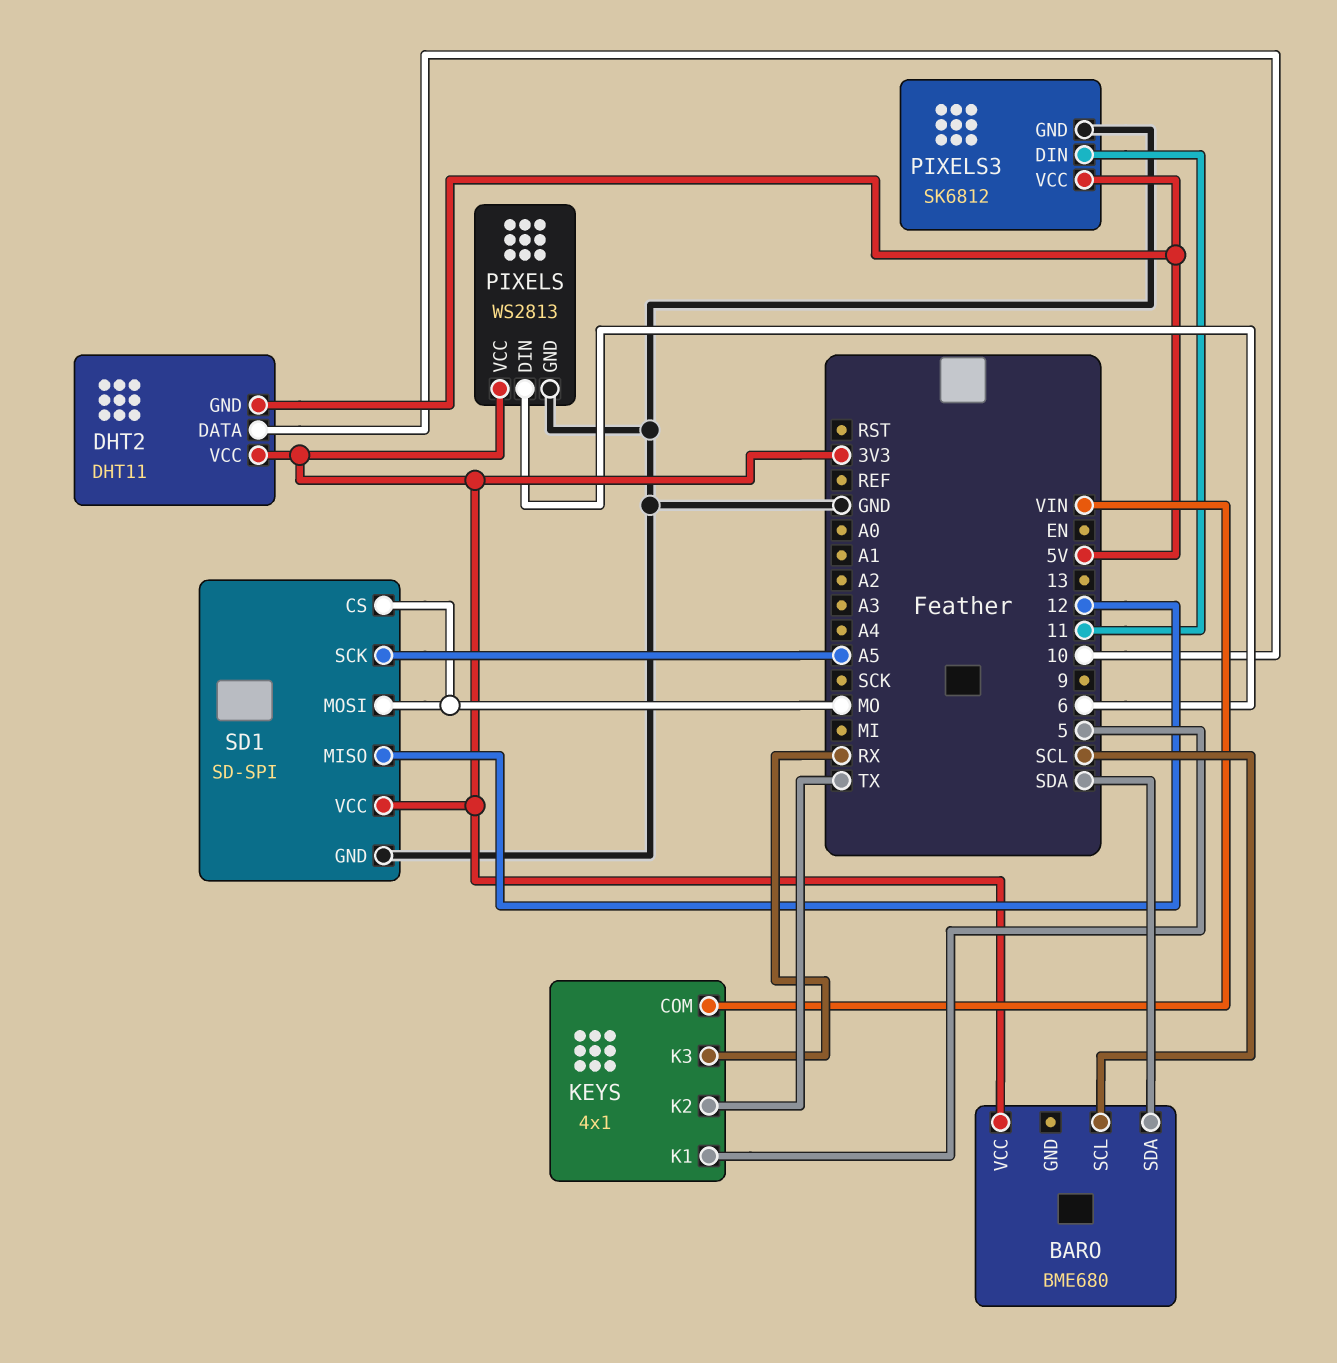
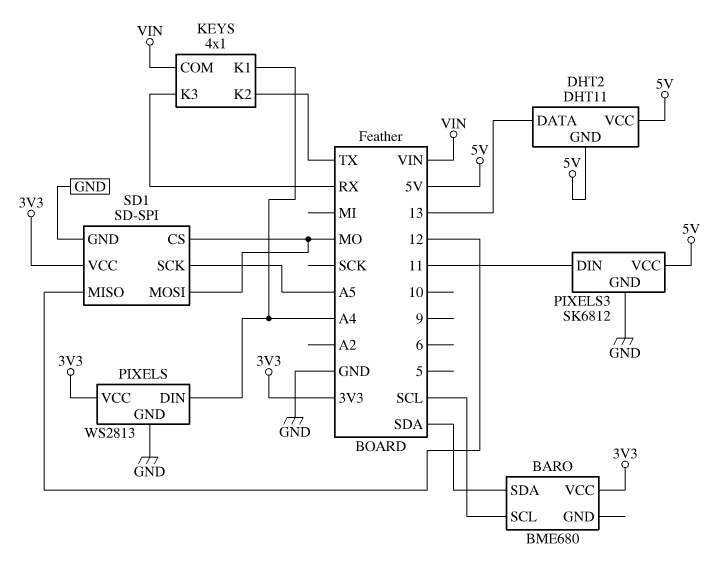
DHT2 pin DATA: 10 -> 13
DHT2 pin VCC: 3V3 -> 5V
KEYS pin K1: 5 -> A4
PIXELS pin DIN: 6 -> A4

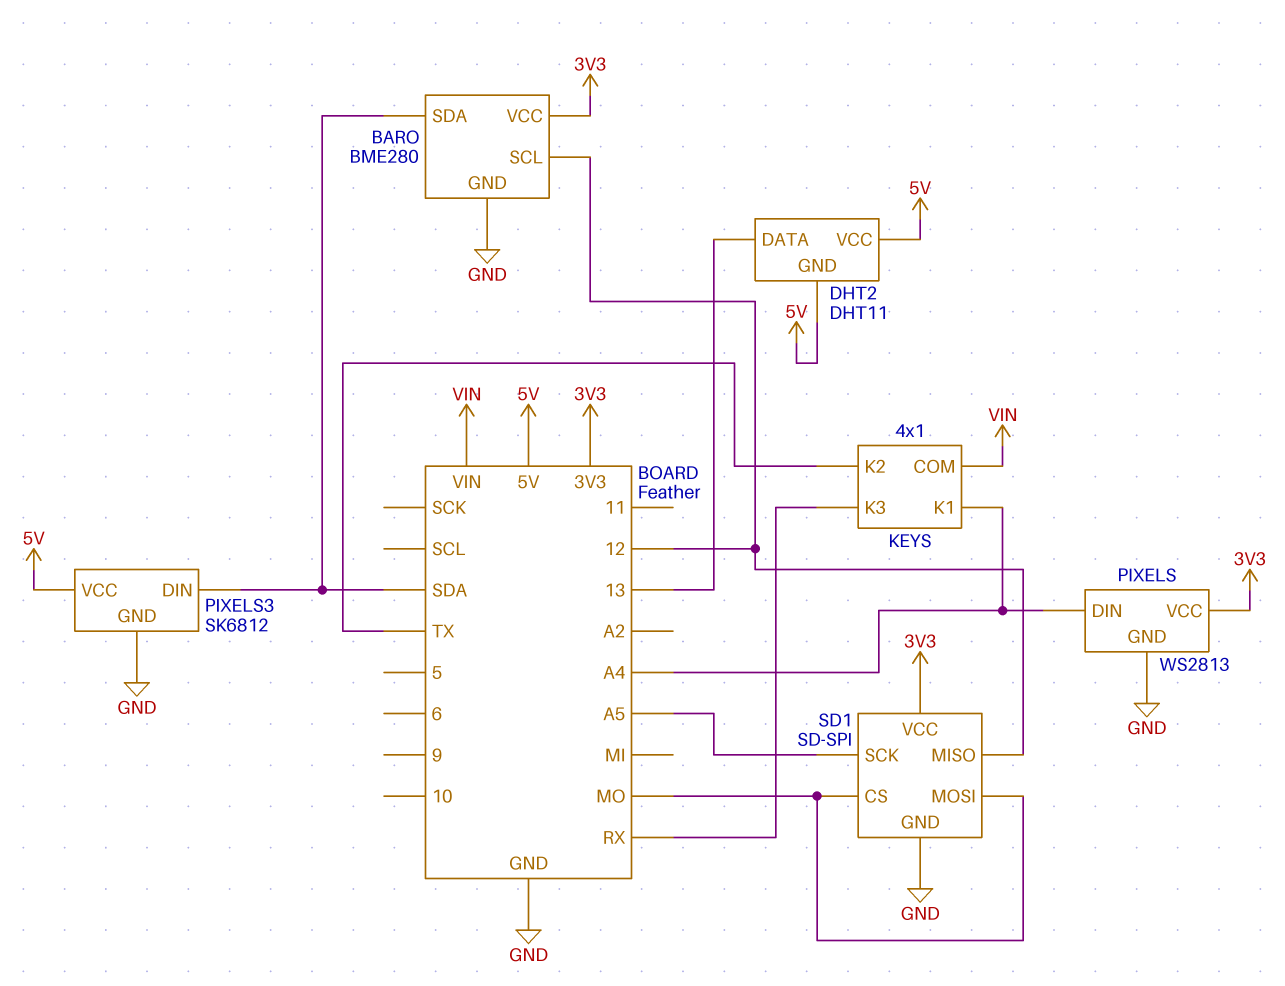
BARO: BME680 -> BME280
BARO pin GND: none -> GND
BARO pin SCL: SCL -> 12
PIXELS3 pin DIN: 11 -> SDA

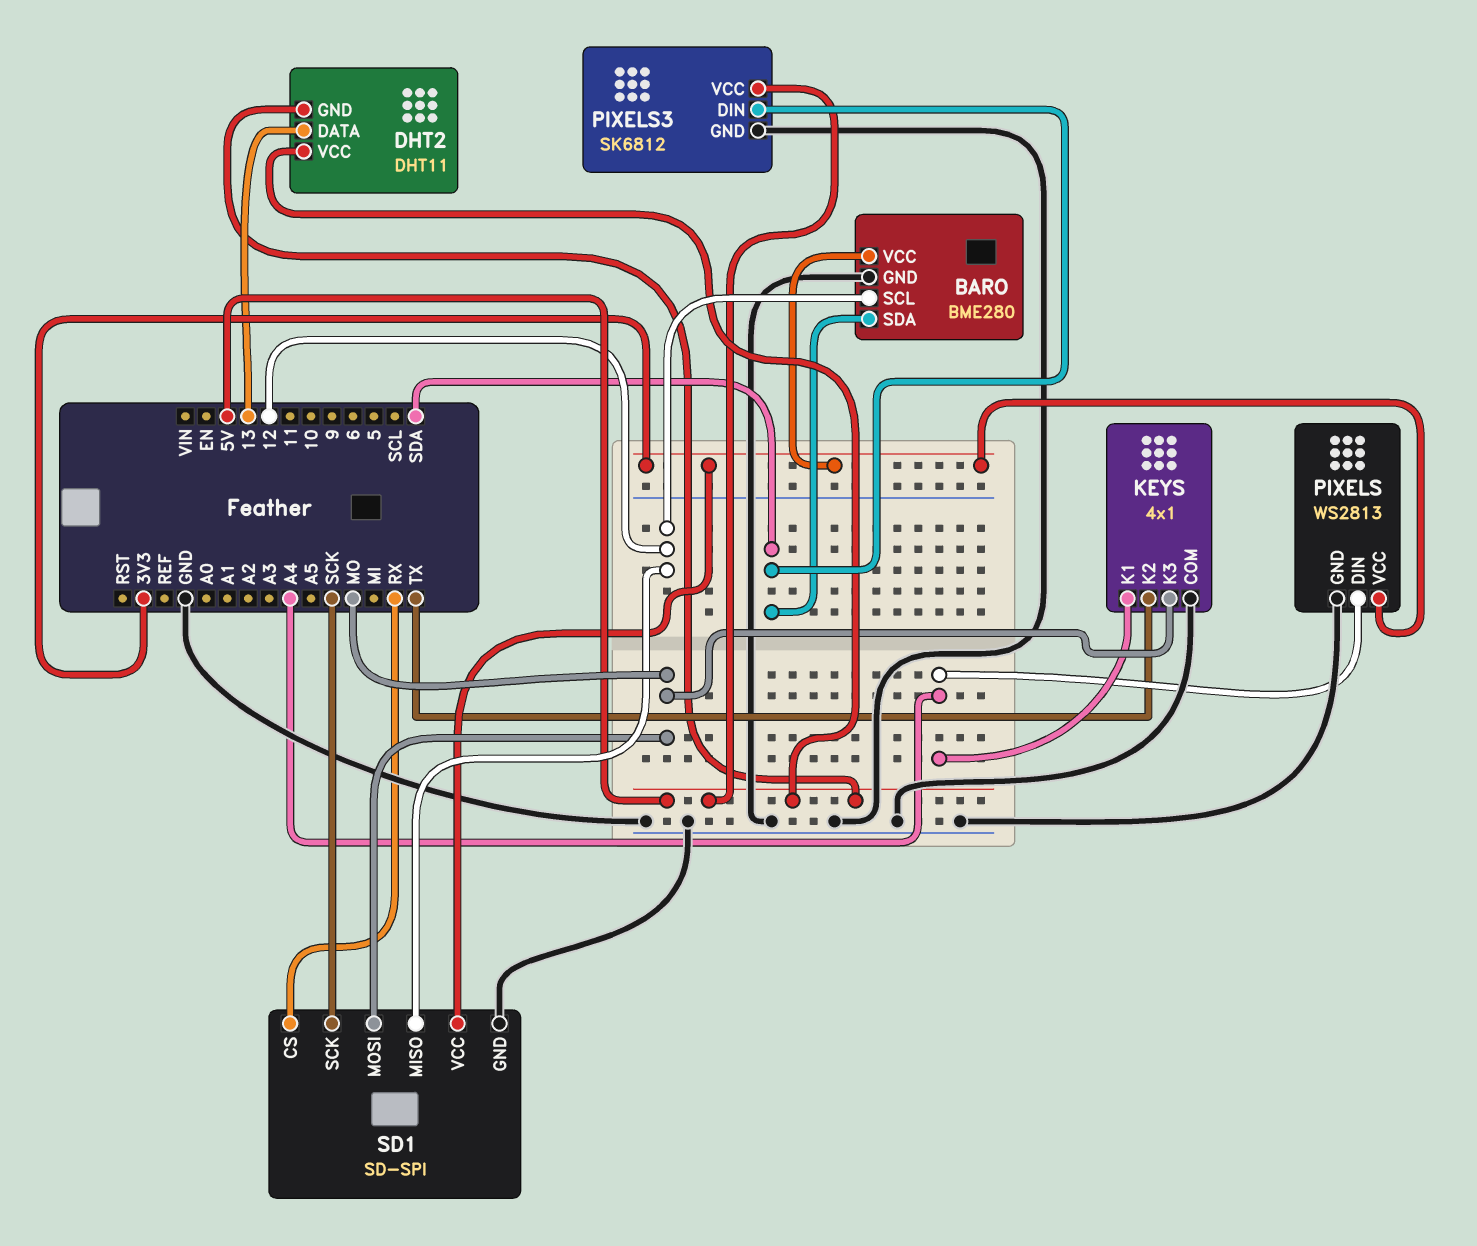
KEYS pin COM: VIN -> GND
KEYS pin K3: RX -> MO
SD1 pin CS: MO -> RX
SD1 pin SCK: A5 -> SCK

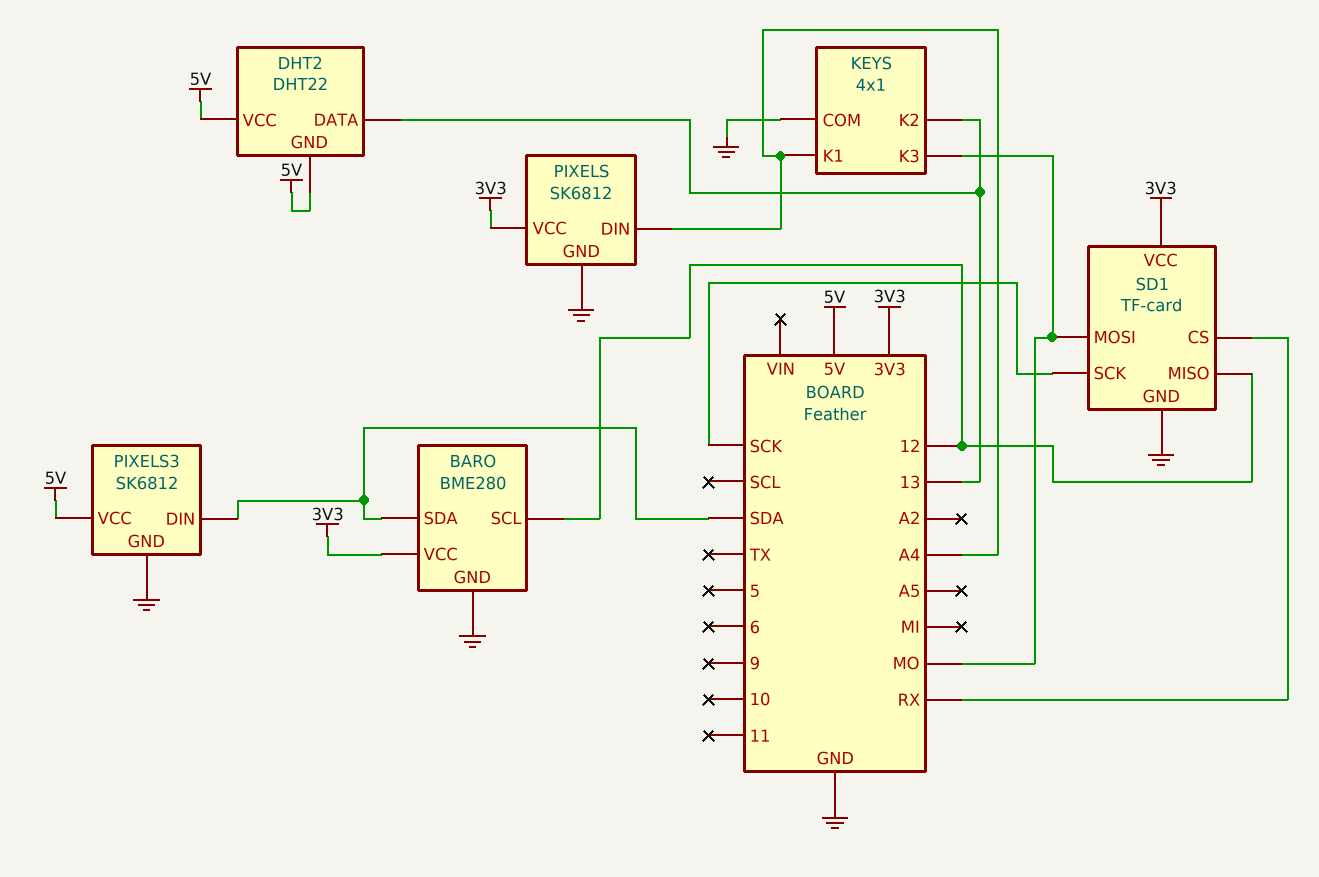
DHT2: DHT11 -> DHT22
KEYS pin K2: TX -> 13
PIXELS: WS2813 -> SK6812
SD1: SD-SPI -> TF-card

